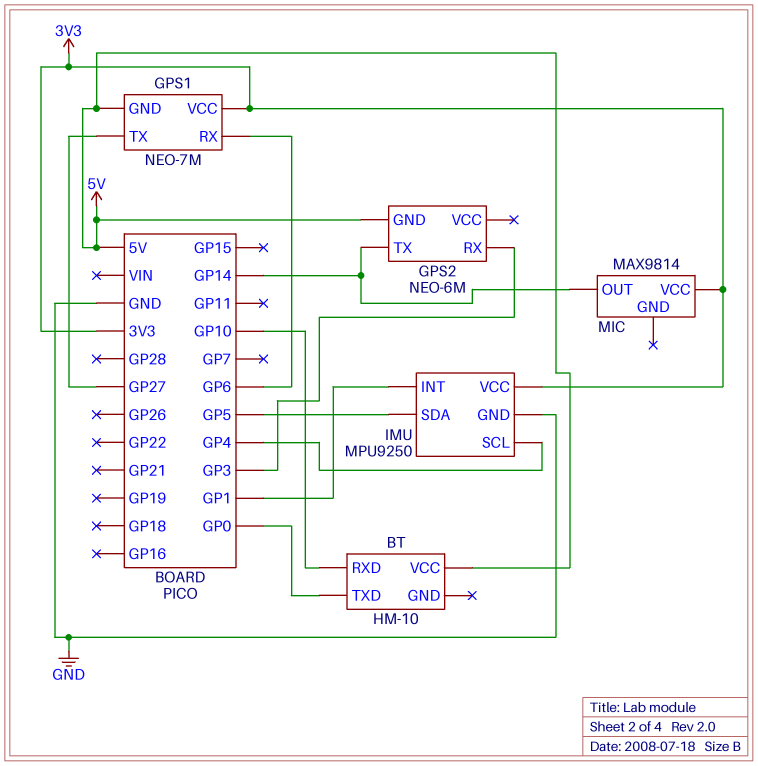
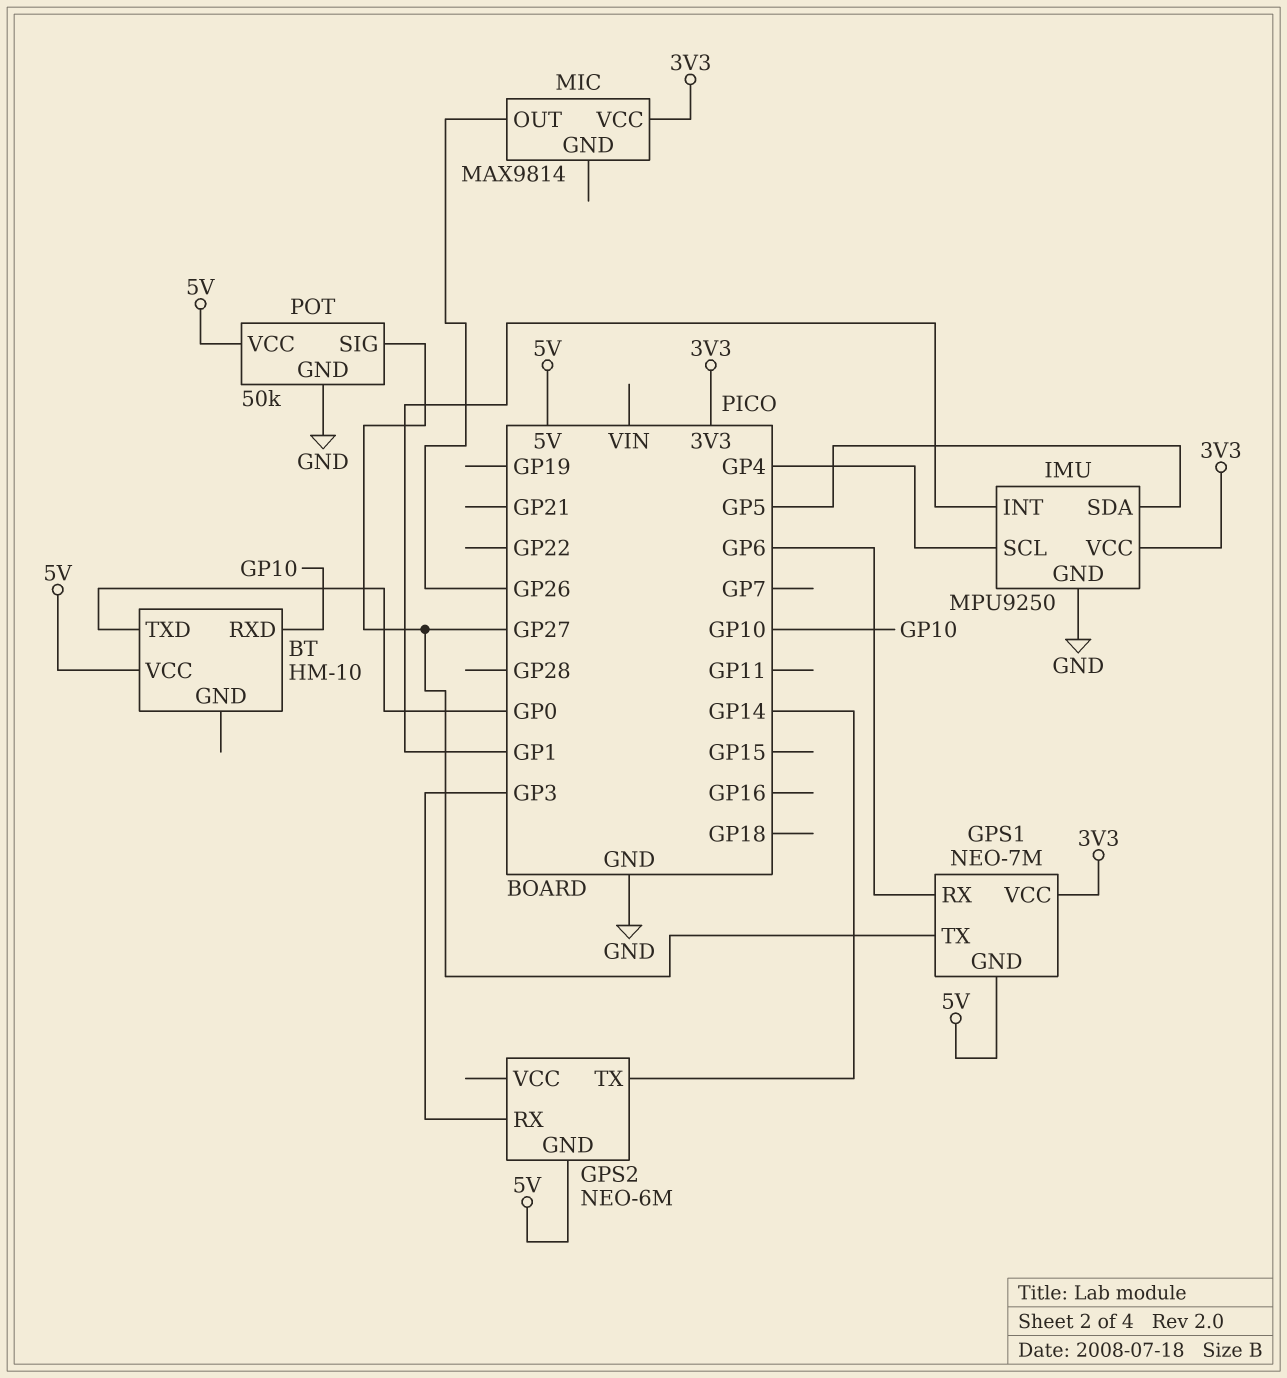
MIC pin OUT: GP14 -> GP26
POT: none -> 50k
POT pin GND: none -> GND
POT pin SIG: none -> GP27
POT pin VCC: none -> 5V

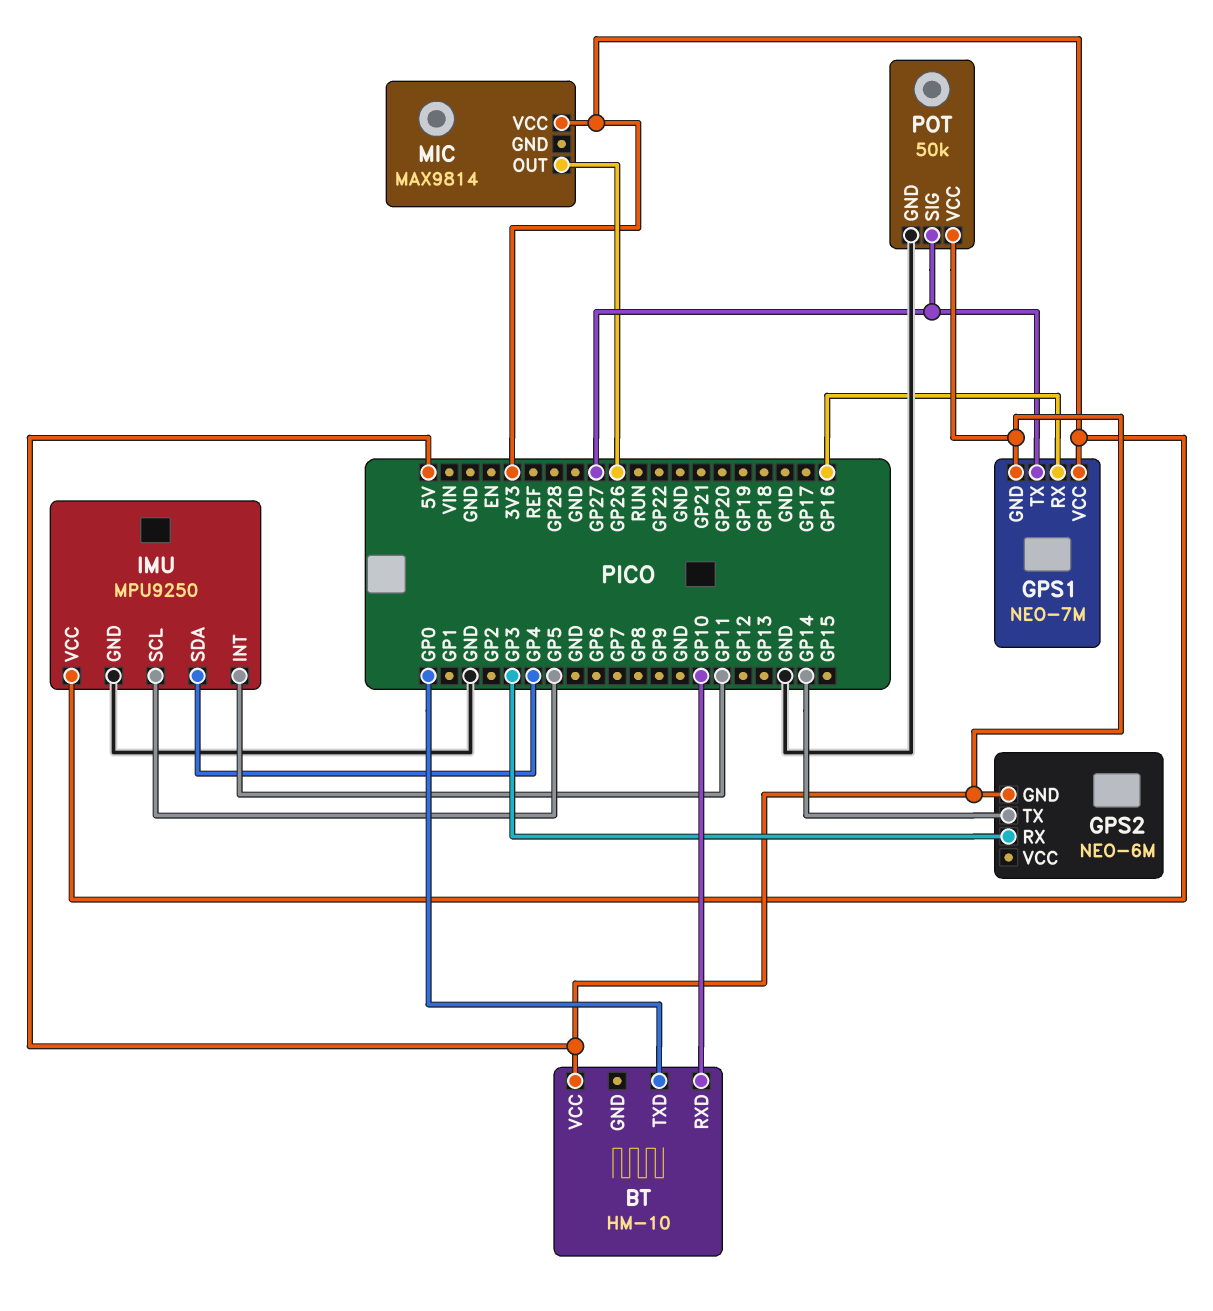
GPS1 pin RX: GP6 -> GP16
IMU pin INT: GP1 -> GP11
IMU pin SCL: GP4 -> GP5
IMU pin SDA: GP5 -> GP4

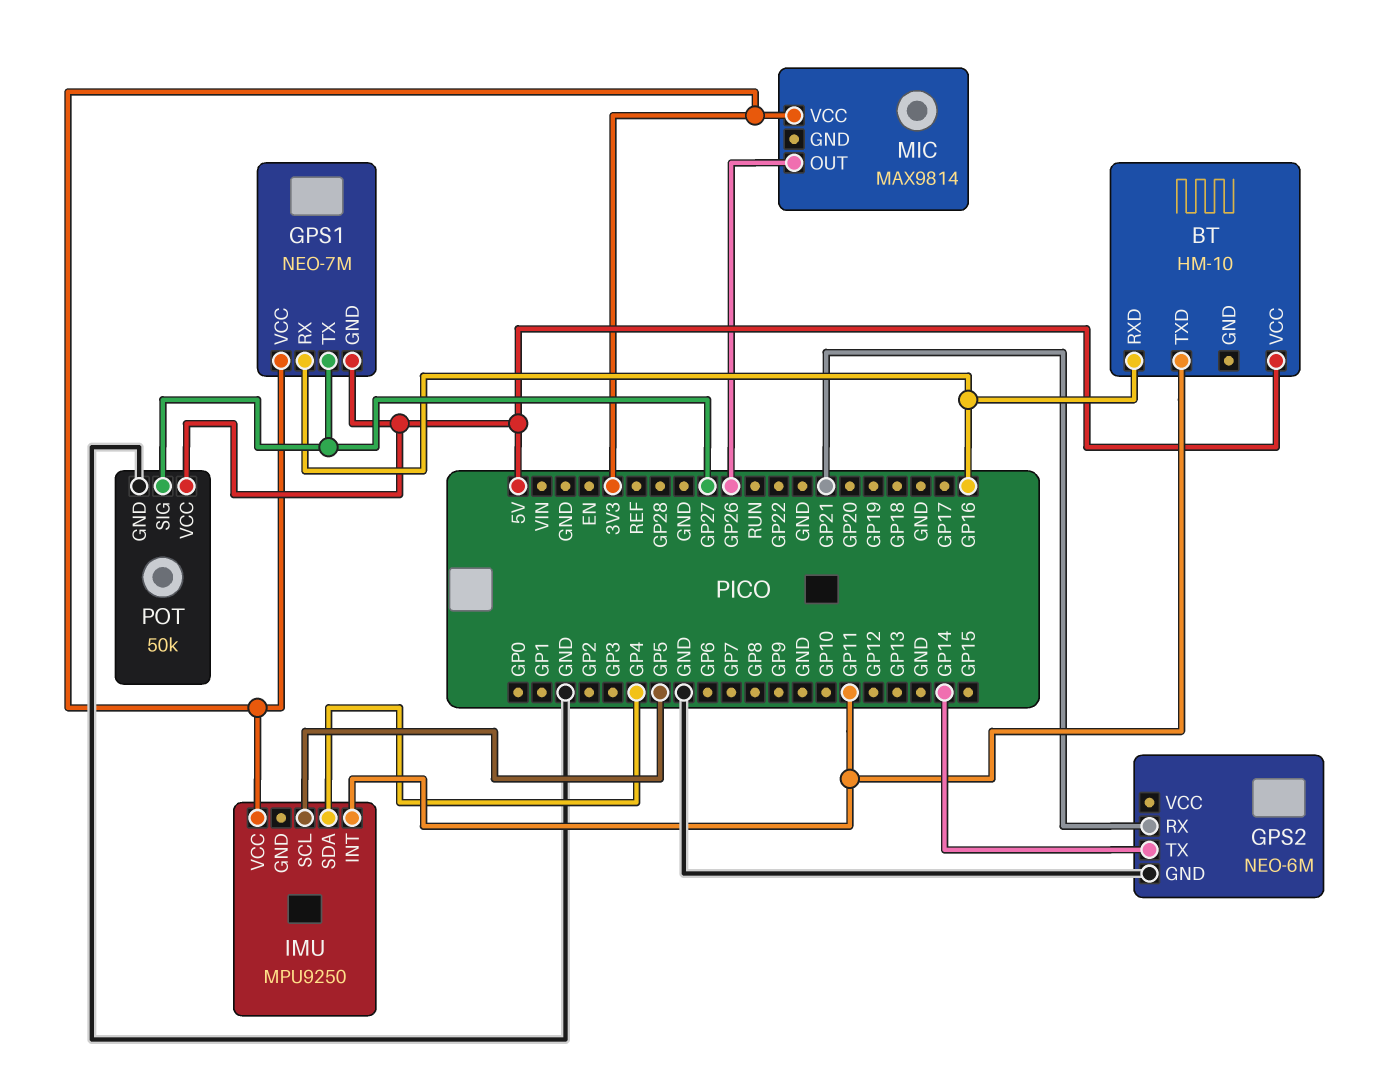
BT pin RXD: GP10 -> GP16
BT pin TXD: GP0 -> GP11
GPS2 pin GND: 5V -> GND
GPS2 pin RX: GP3 -> GP21
IMU pin GND: GND -> none

